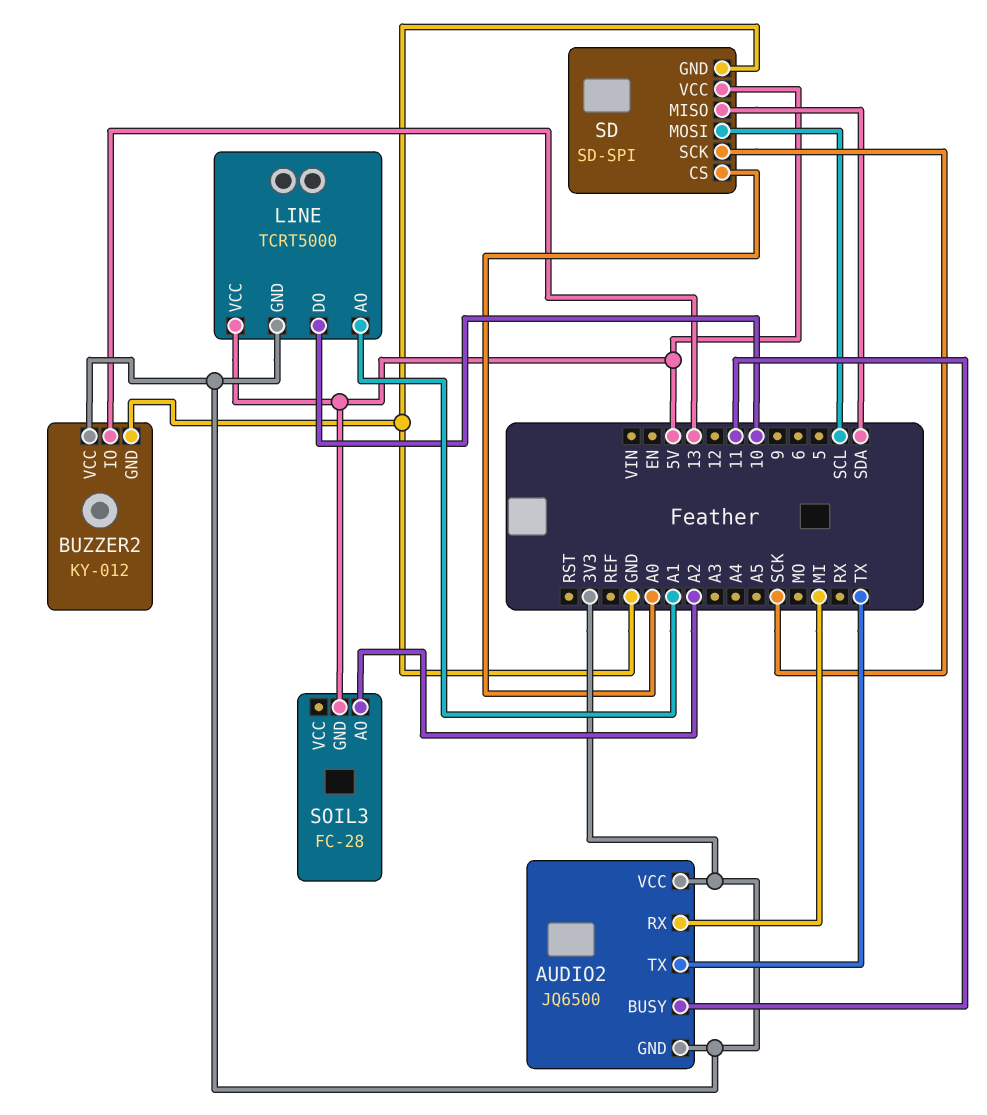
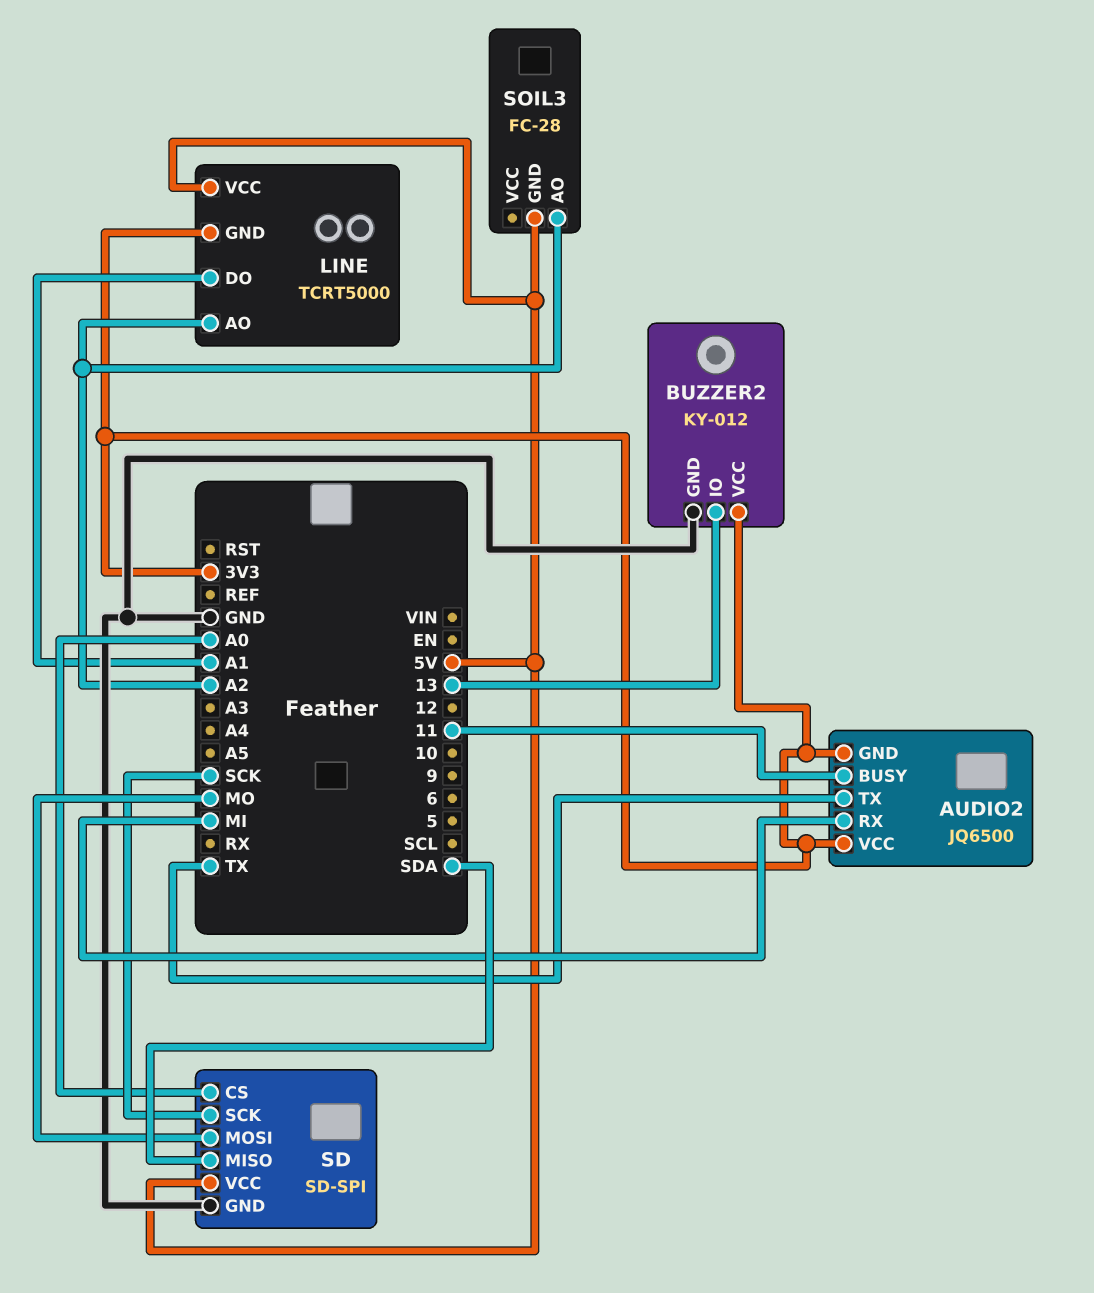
LINE pin AO: A1 -> A2
LINE pin DO: 10 -> A1
SD pin MOSI: SCL -> MO

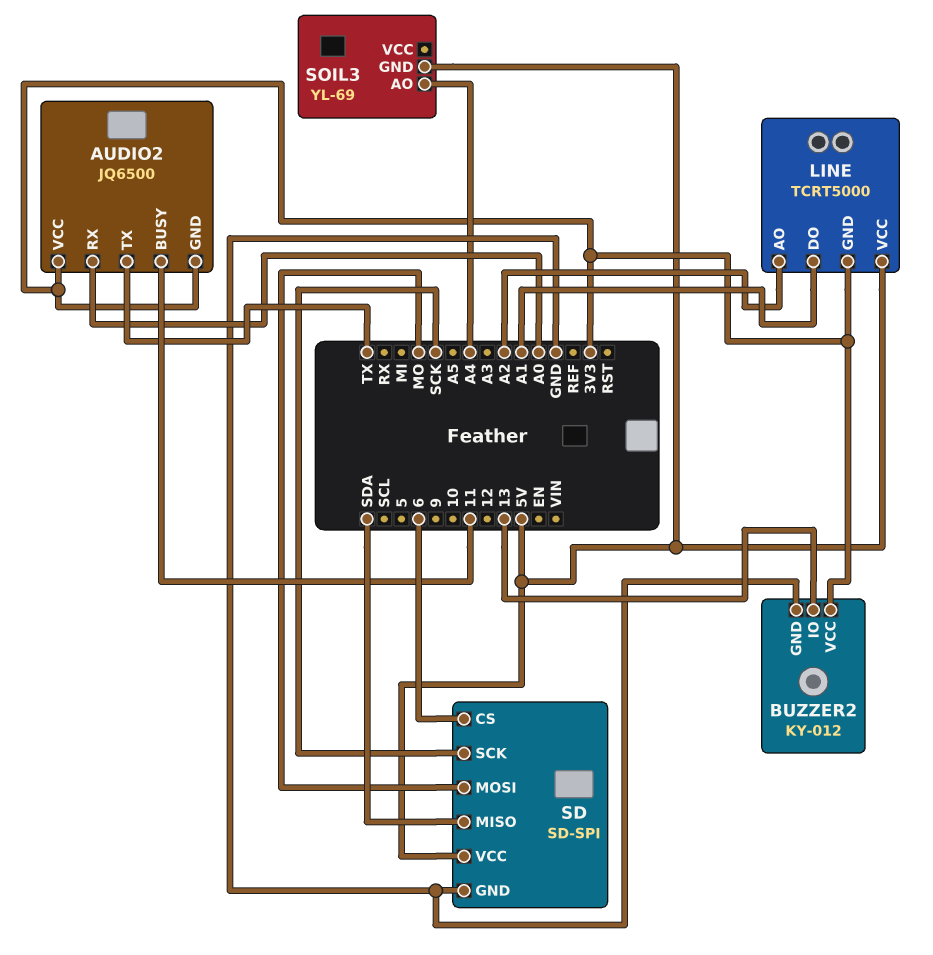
AUDIO2 pin RX: MI -> A0
SD pin CS: A0 -> 6
SOIL3: FC-28 -> YL-69
SOIL3 pin AO: A2 -> A4

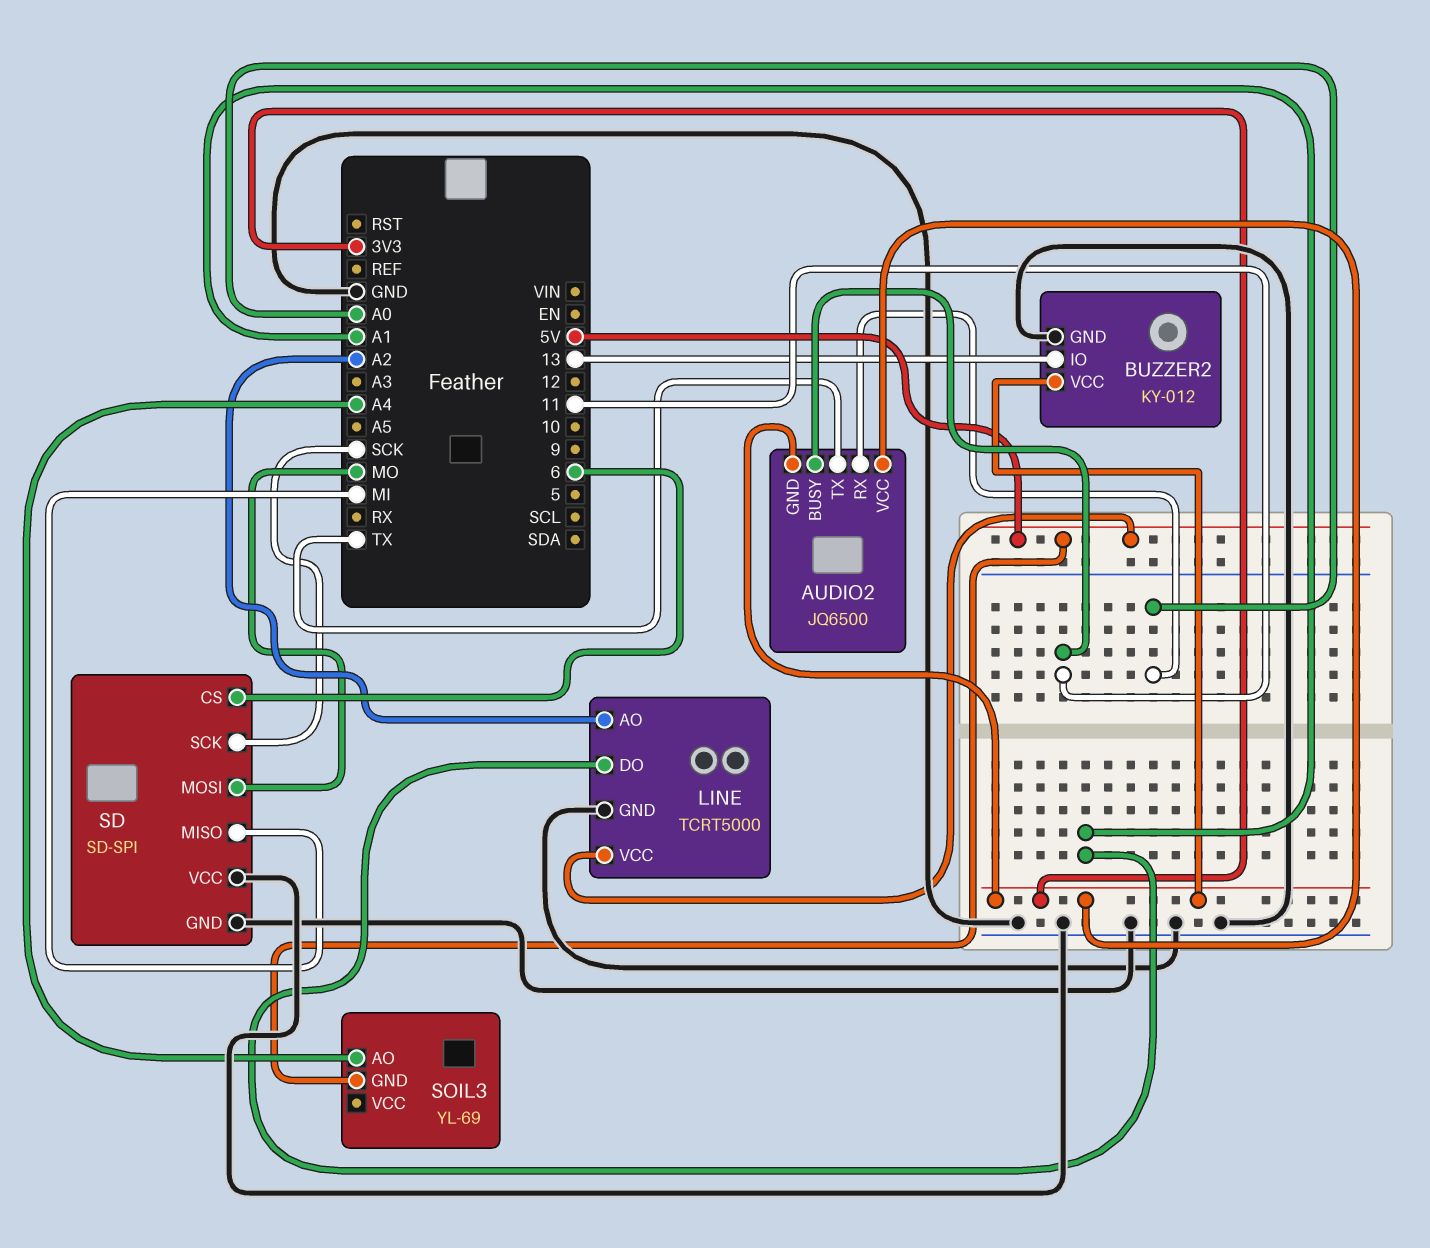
LINE pin GND: 3V3 -> GND
SD pin MISO: SDA -> MI
SD pin VCC: 5V -> GND

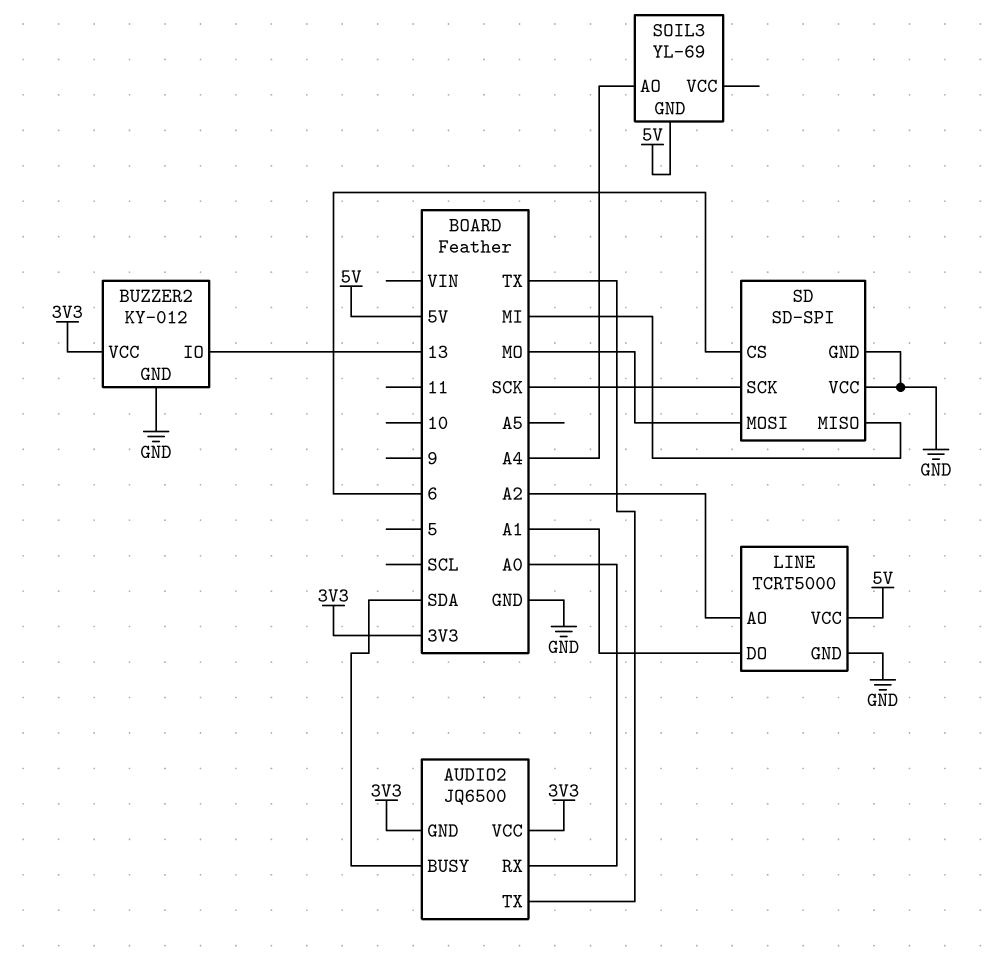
AUDIO2 pin BUSY: 11 -> SDA

